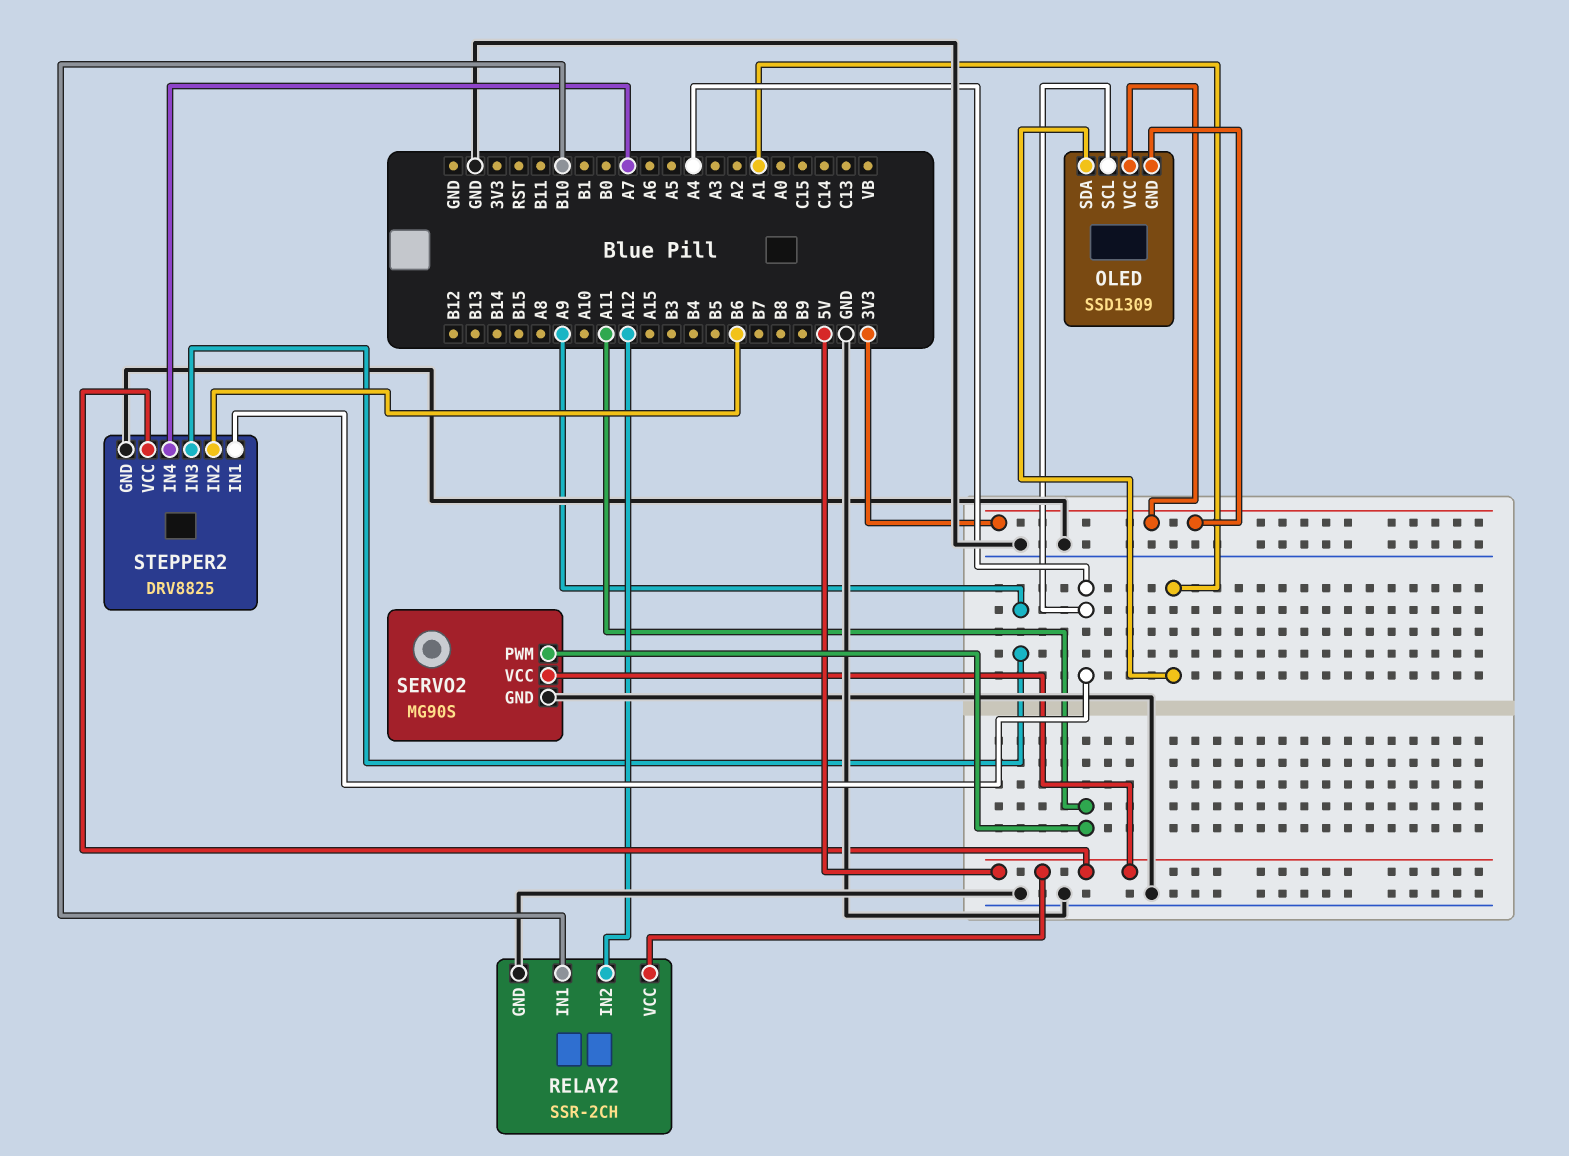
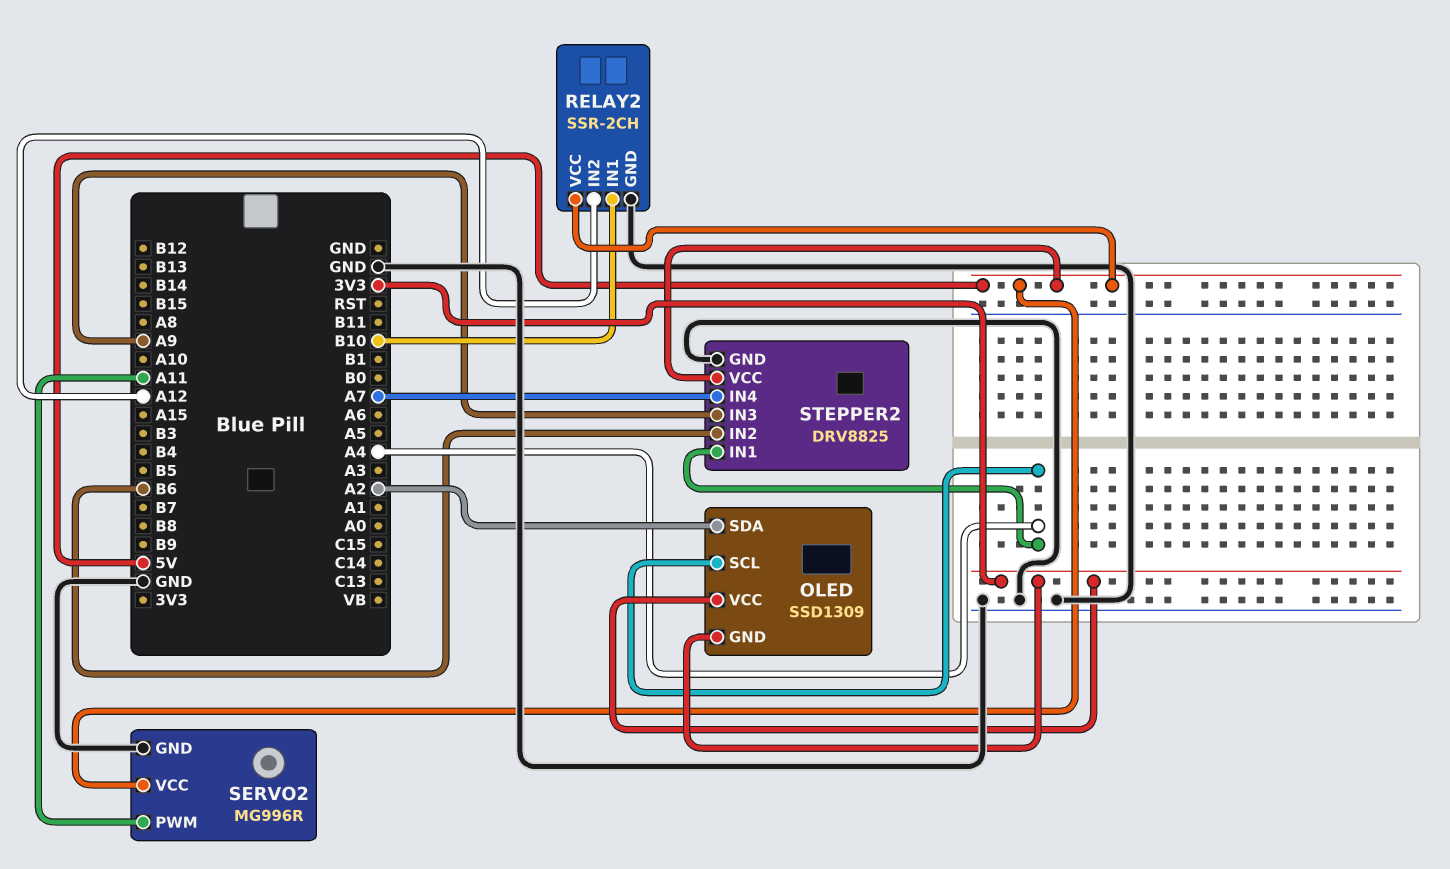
OLED pin SDA: A1 -> A2
SERVO2: MG90S -> MG996R

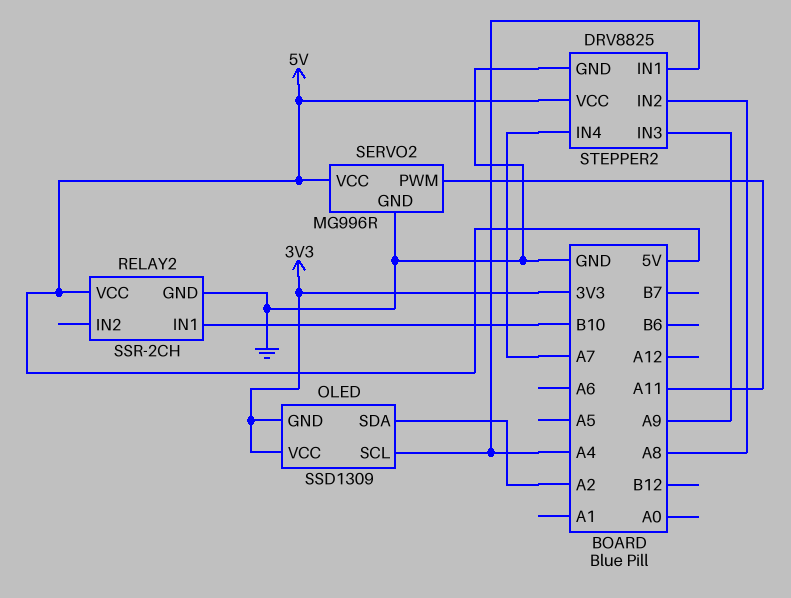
RELAY2 pin IN2: A12 -> none
STEPPER2 pin IN2: B6 -> A8

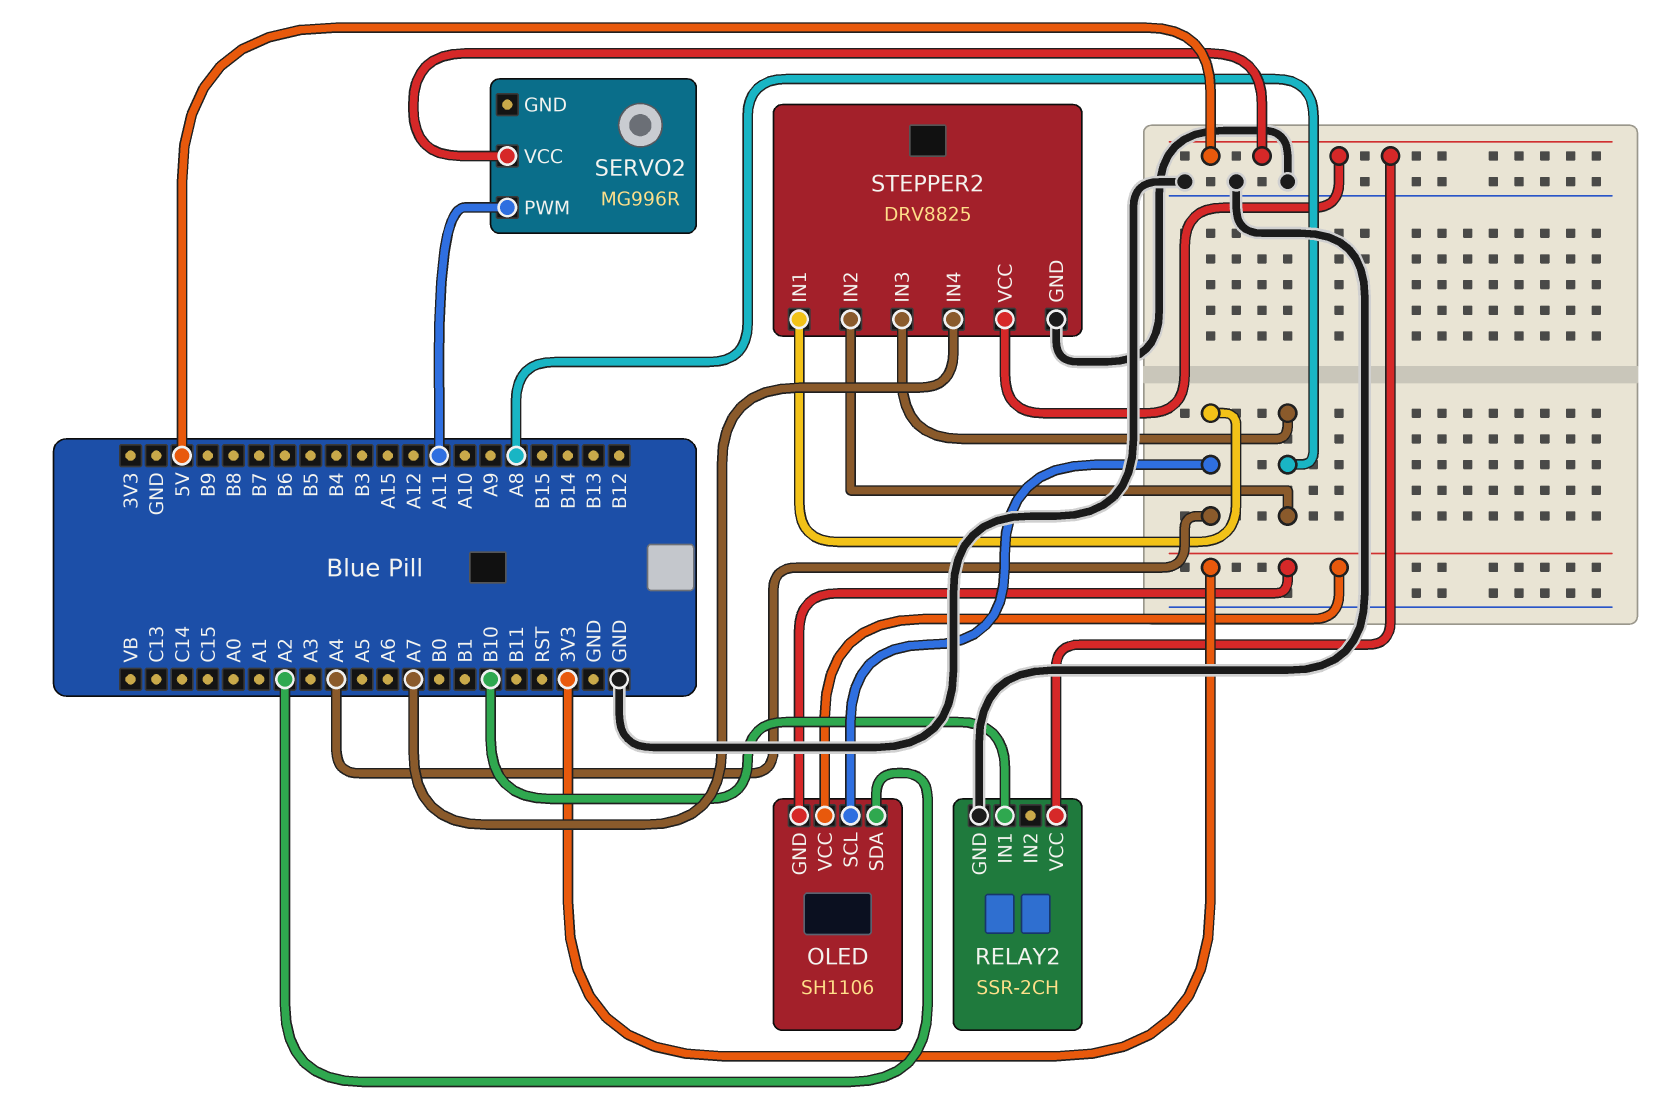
OLED: SSD1309 -> SH1106
SERVO2 pin GND: GND -> none
STEPPER2 pin IN3: A9 -> A8

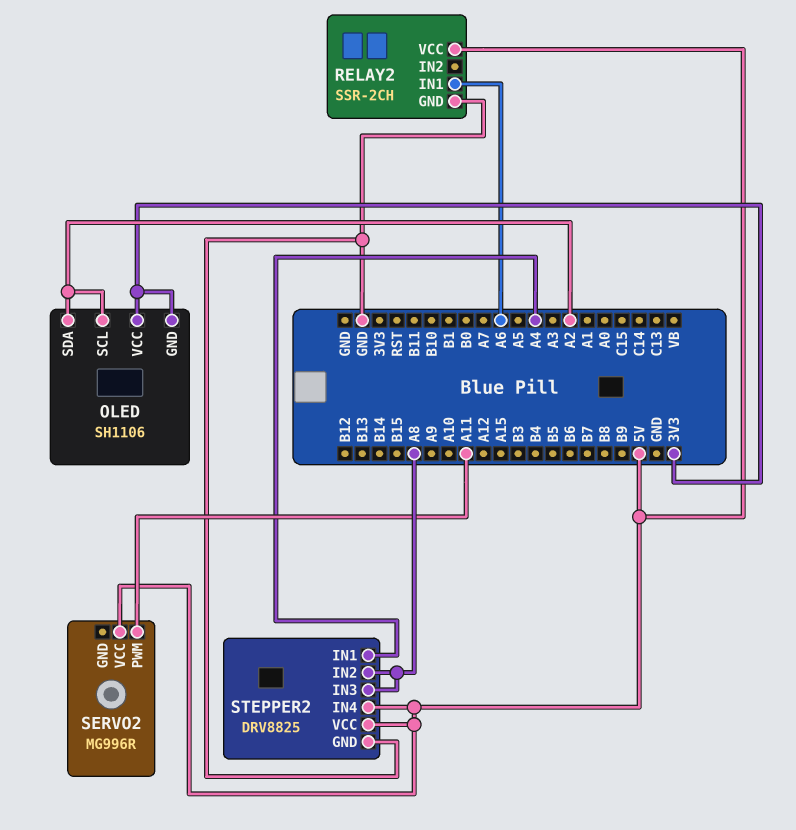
OLED pin SCL: A4 -> A2
RELAY2 pin IN1: B10 -> A6
STEPPER2 pin IN4: A7 -> 5V

